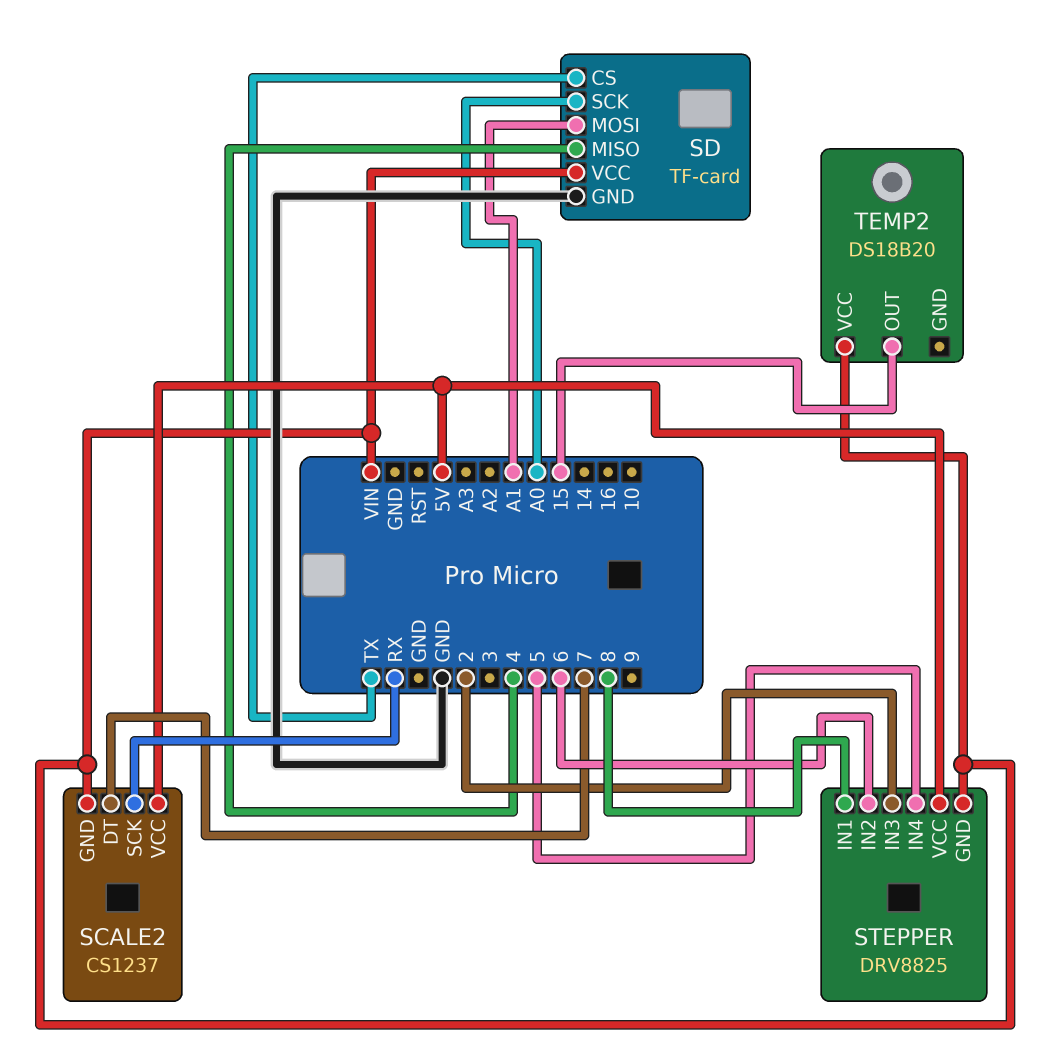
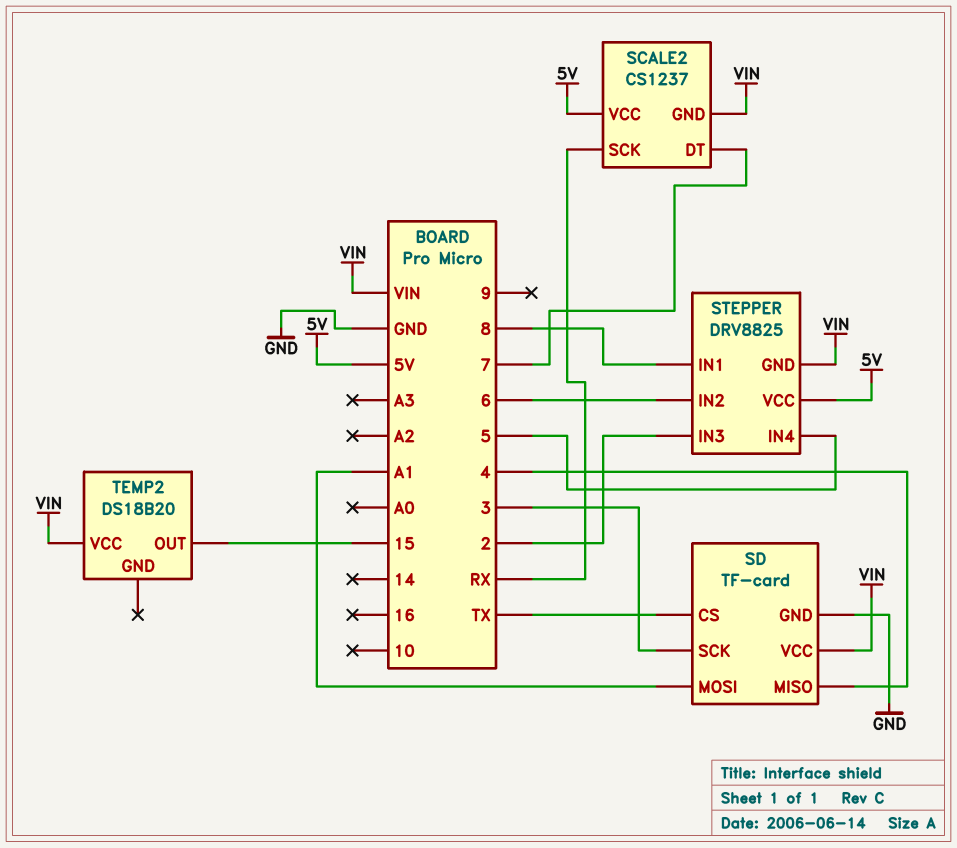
SD pin SCK: A0 -> 3

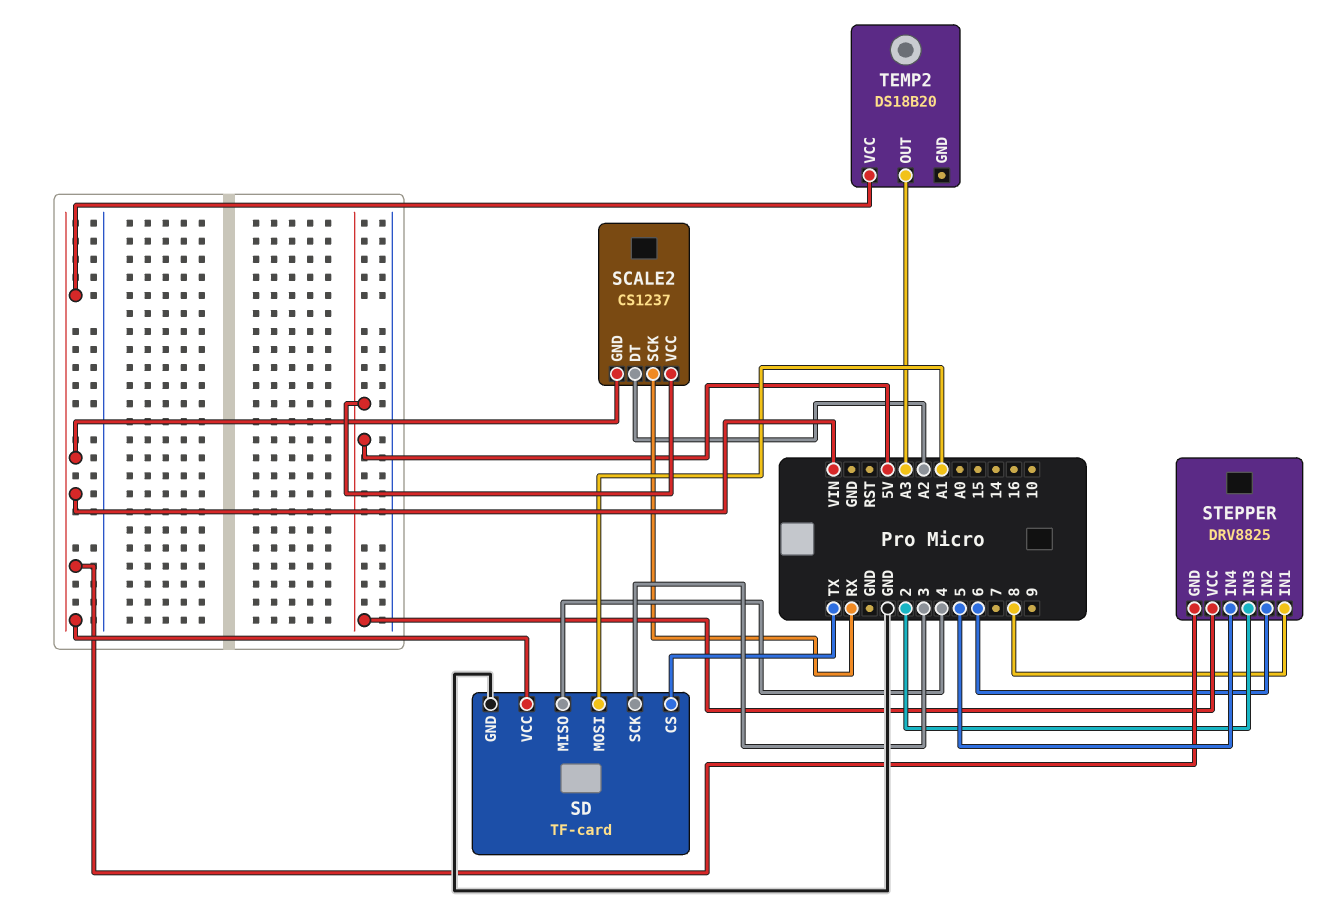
SCALE2 pin DT: 7 -> A2
TEMP2 pin OUT: 15 -> A3

